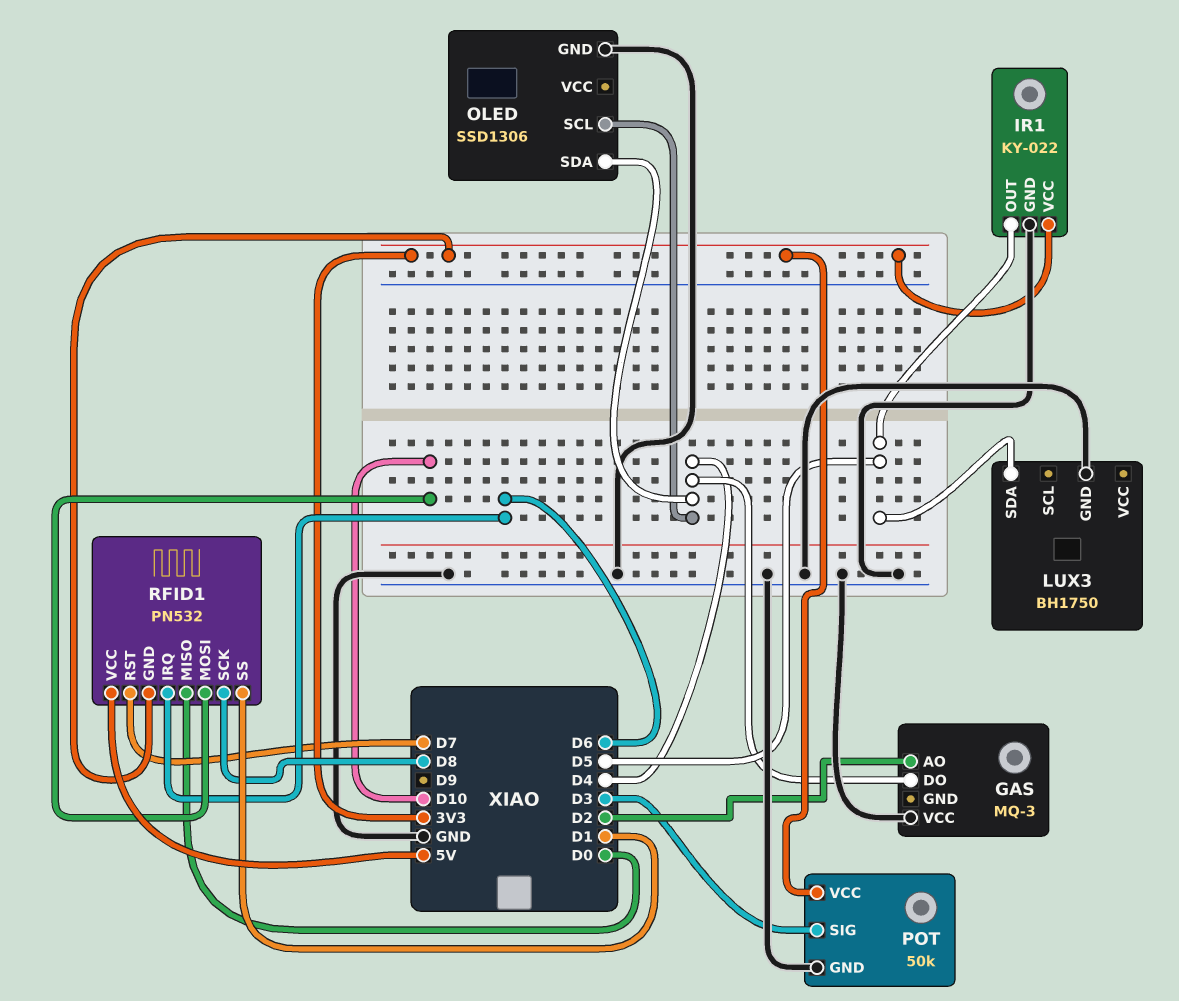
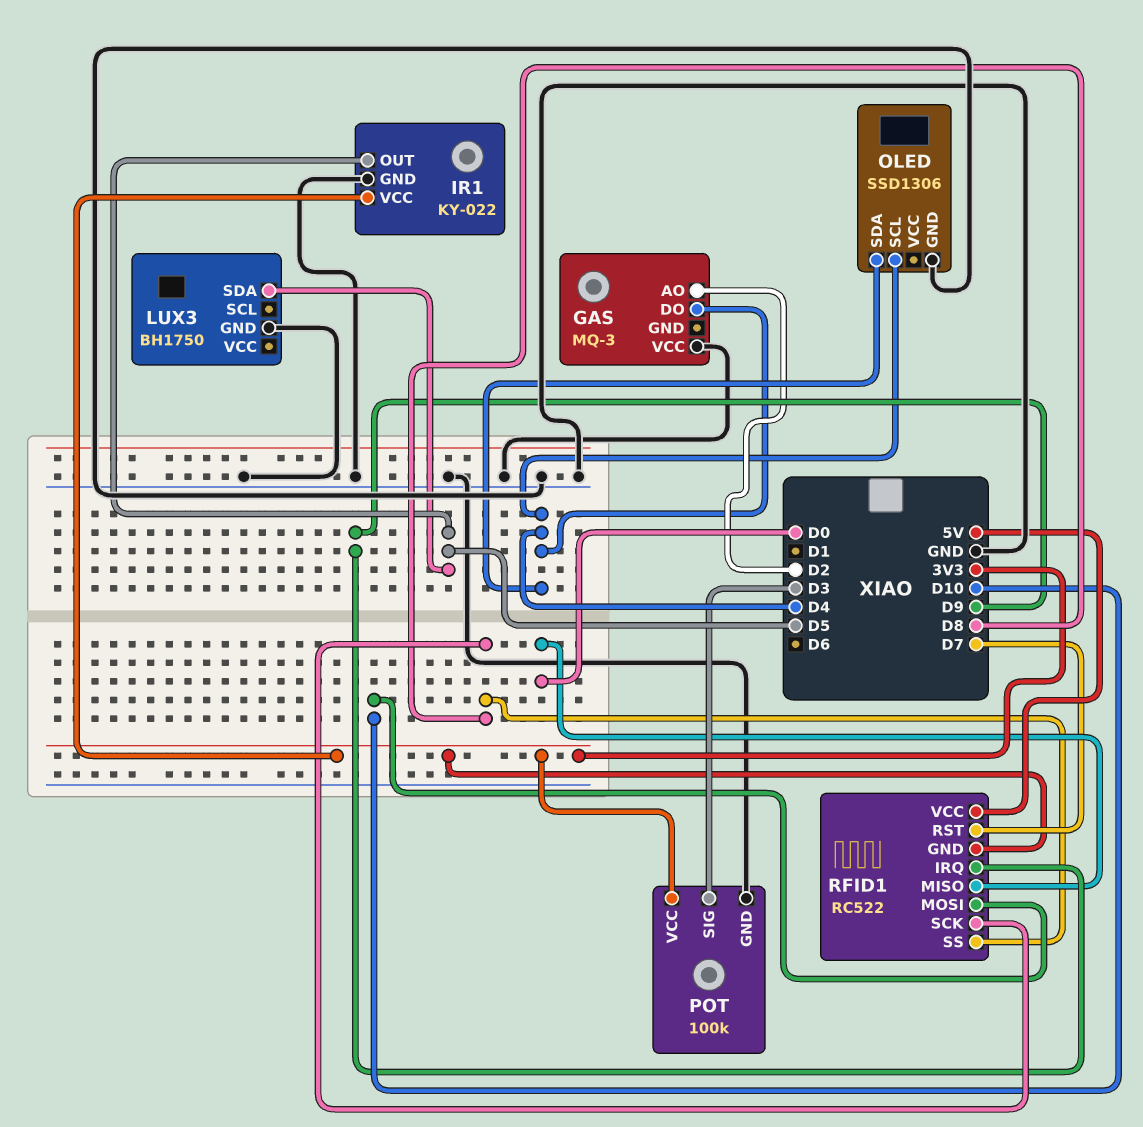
POT: 50k -> 100k
RFID1: PN532 -> RC522
RFID1 pin IRQ: D6 -> D9
RFID1 pin SS: D1 -> D8

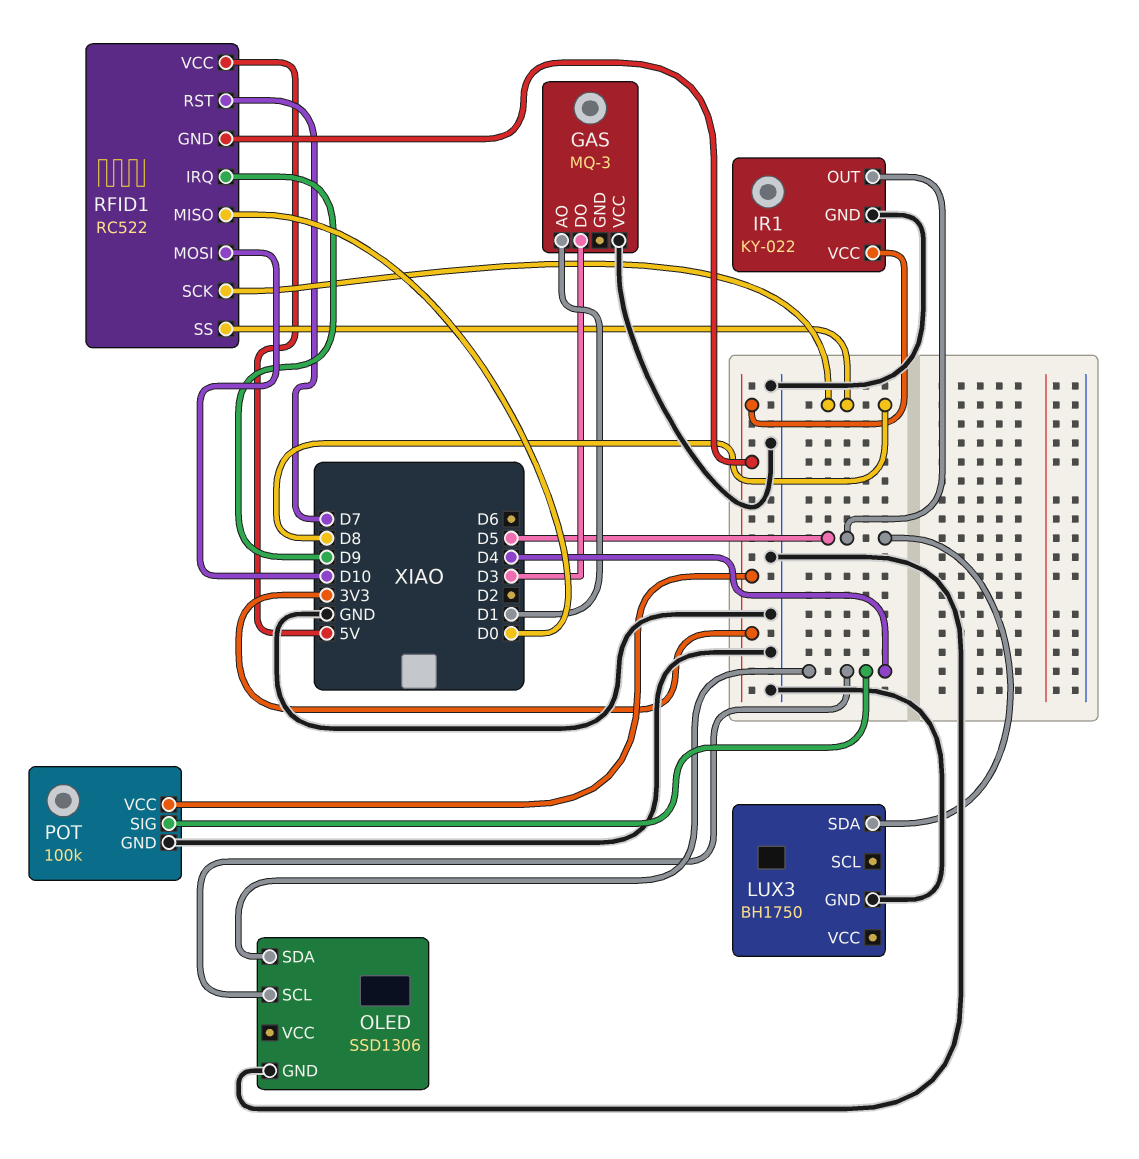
GAS pin AO: D2 -> D1
GAS pin DO: D4 -> D3
POT pin SIG: D3 -> D4

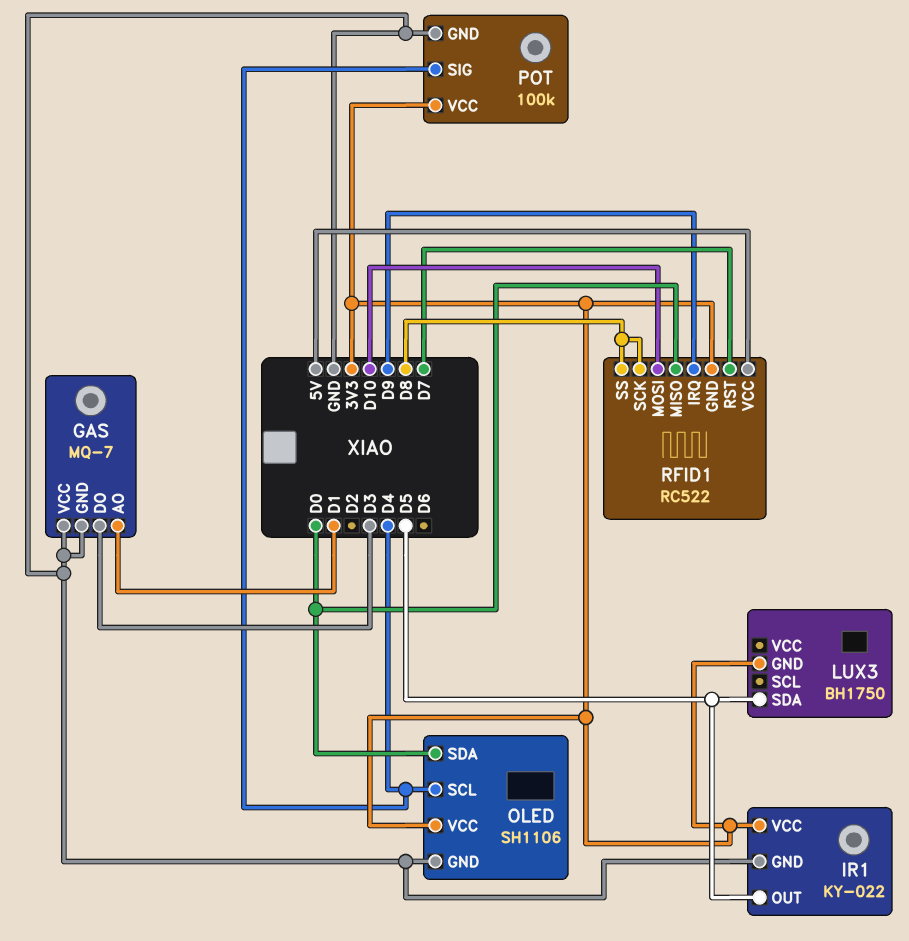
GAS: MQ-3 -> MQ-7
GAS pin GND: none -> GND
LUX3 pin GND: GND -> 3V3
OLED: SSD1306 -> SH1106
OLED pin SDA: D4 -> D0
OLED pin VCC: none -> 3V3

